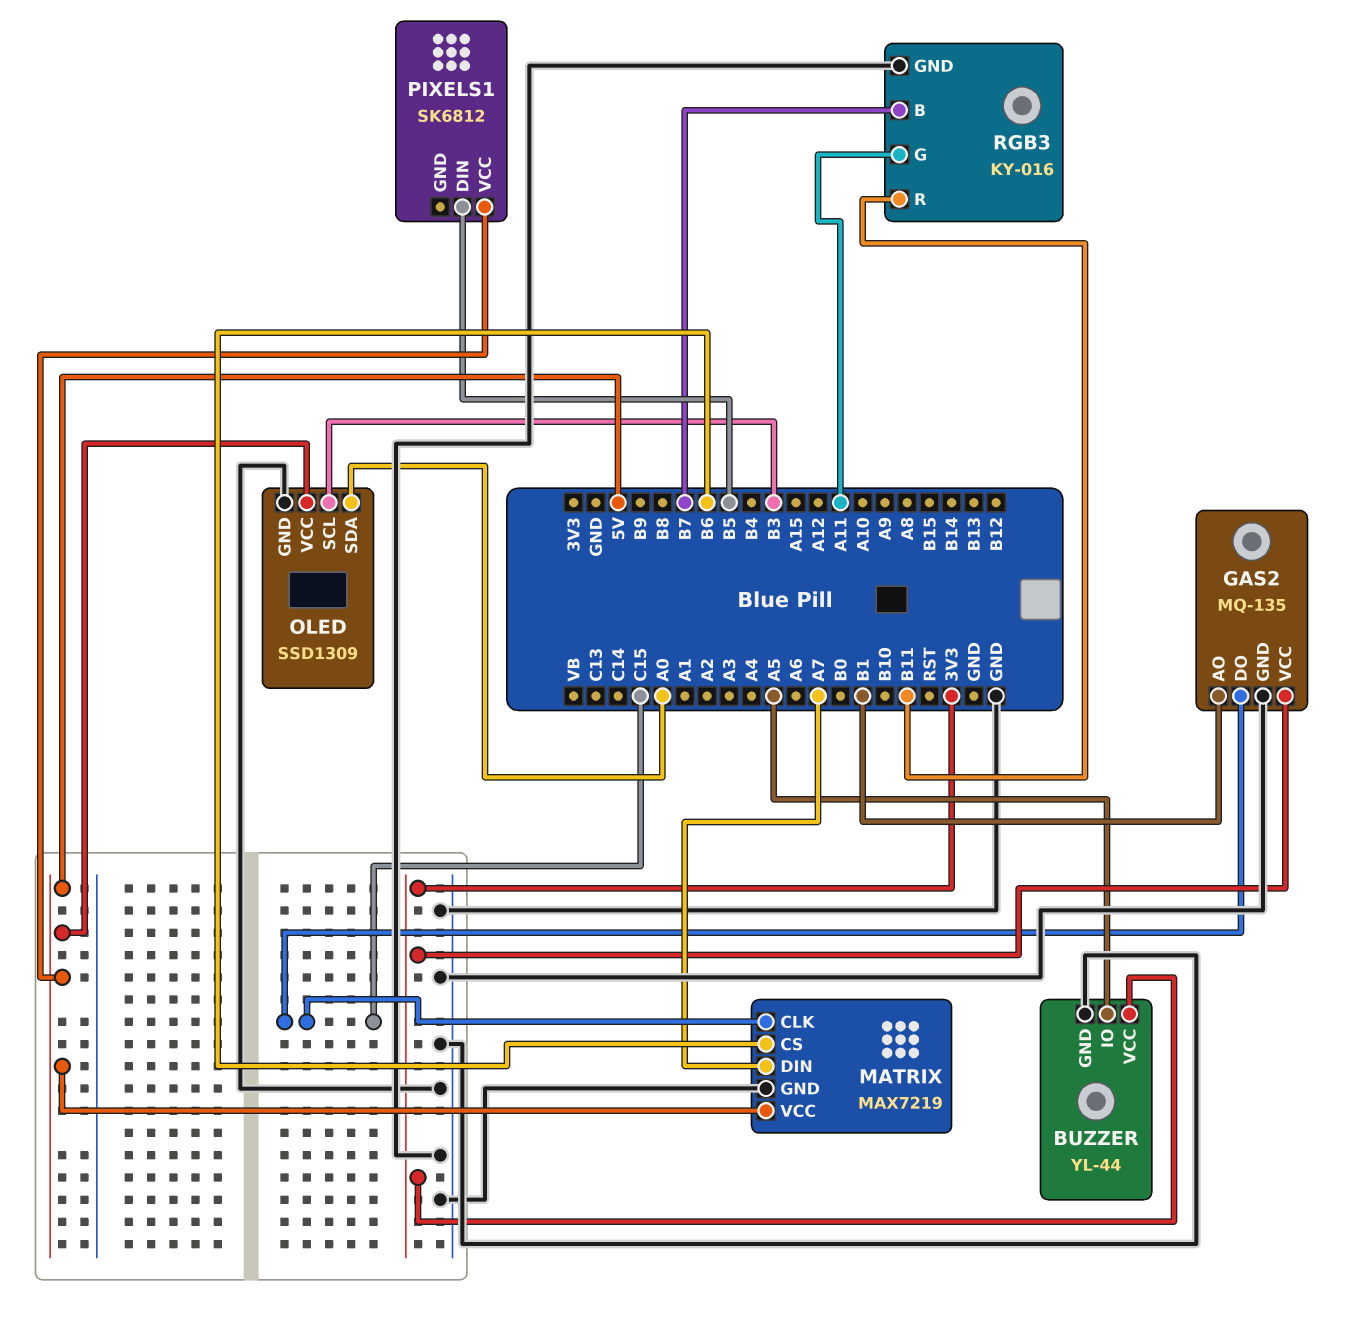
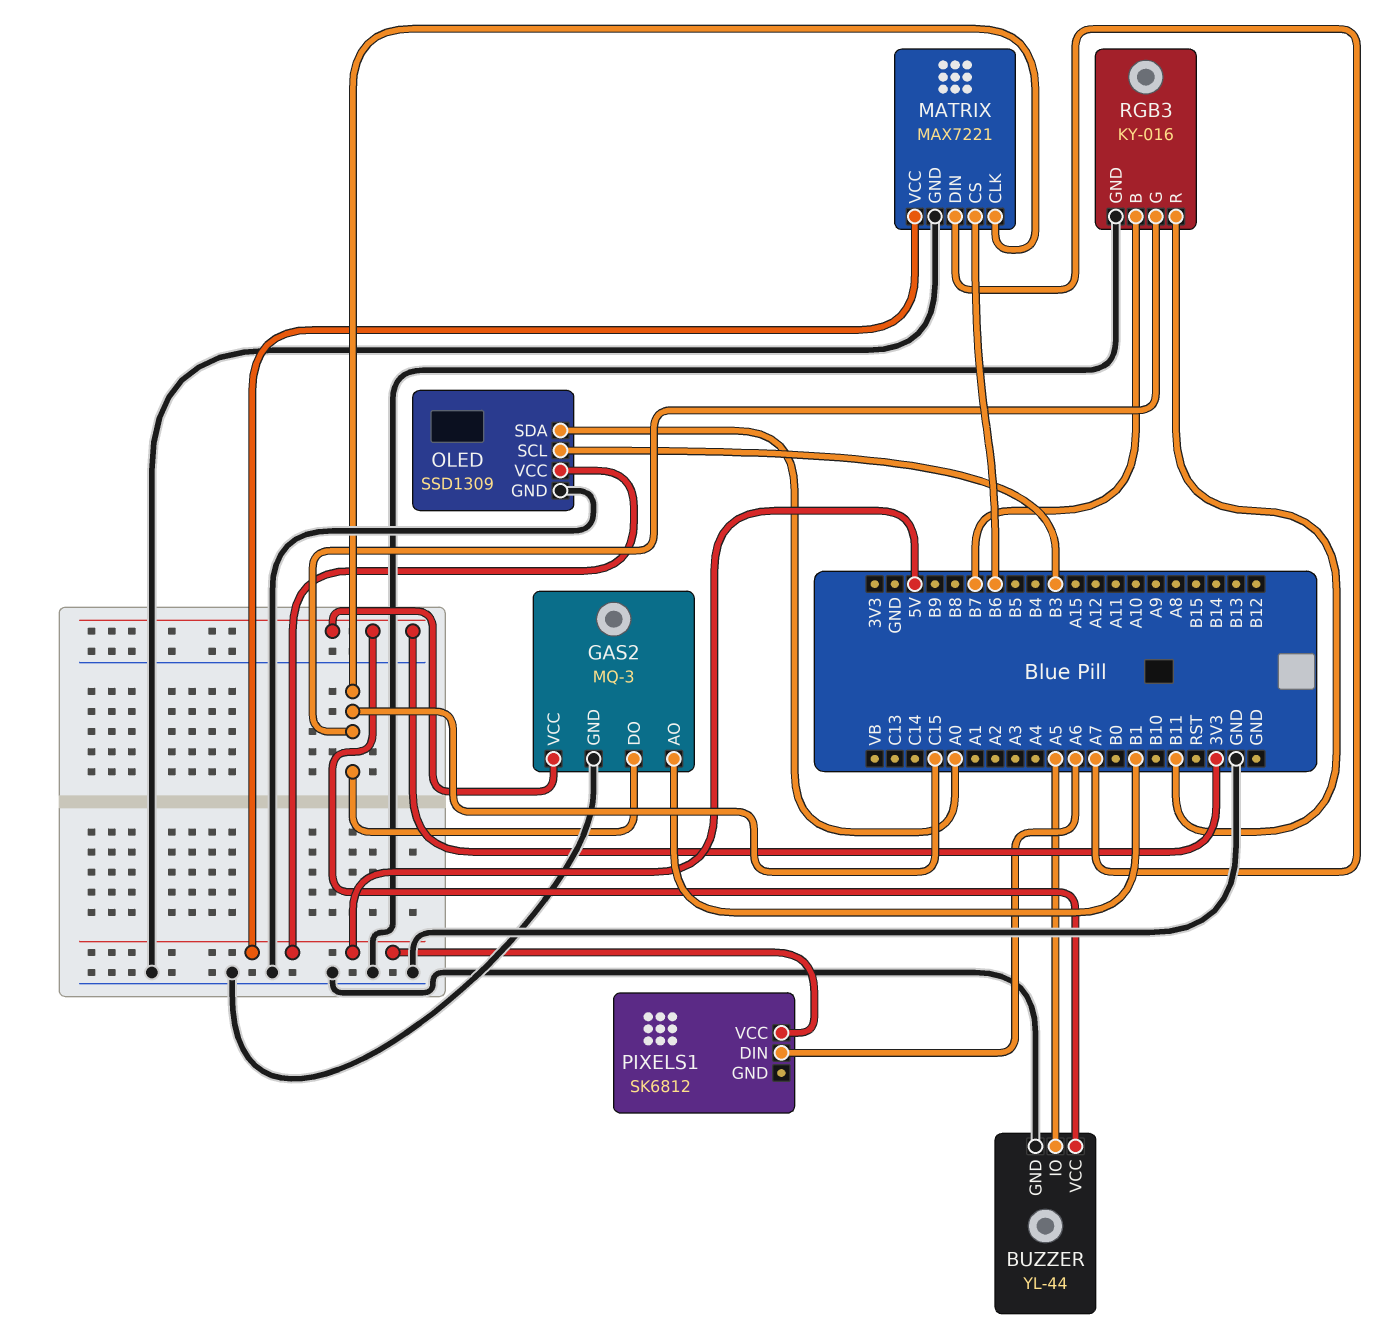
GAS2: MQ-135 -> MQ-3
MATRIX: MAX7219 -> MAX7221
PIXELS1 pin DIN: B5 -> A6
RGB3 pin G: A11 -> C15

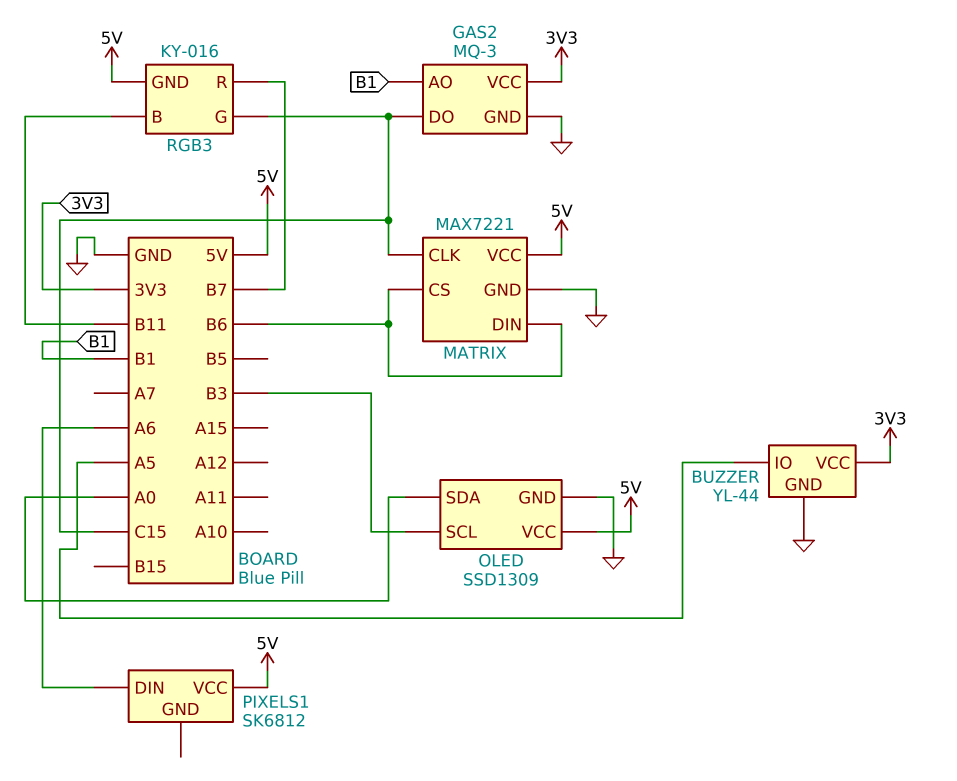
MATRIX pin DIN: A7 -> B6
RGB3 pin B: B7 -> B11
RGB3 pin GND: GND -> 5V
RGB3 pin R: B11 -> B7

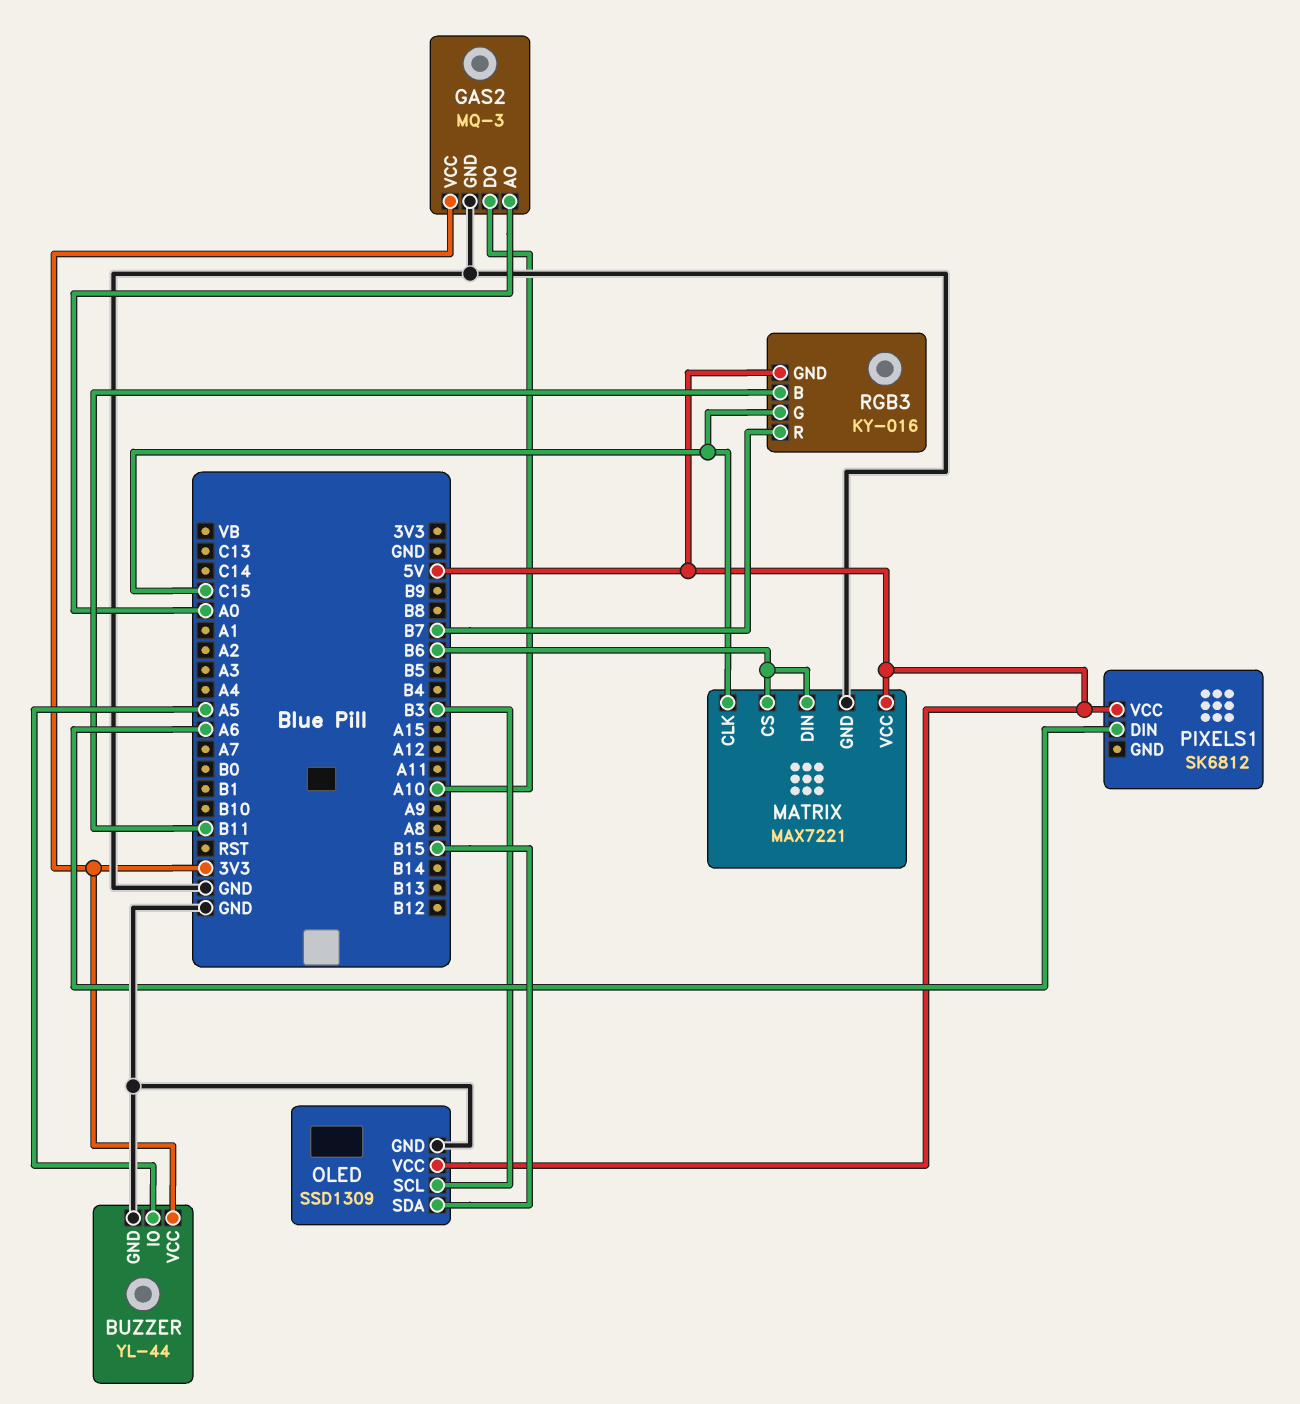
GAS2 pin AO: B1 -> A0
GAS2 pin DO: C15 -> A10
OLED pin SDA: A0 -> B15

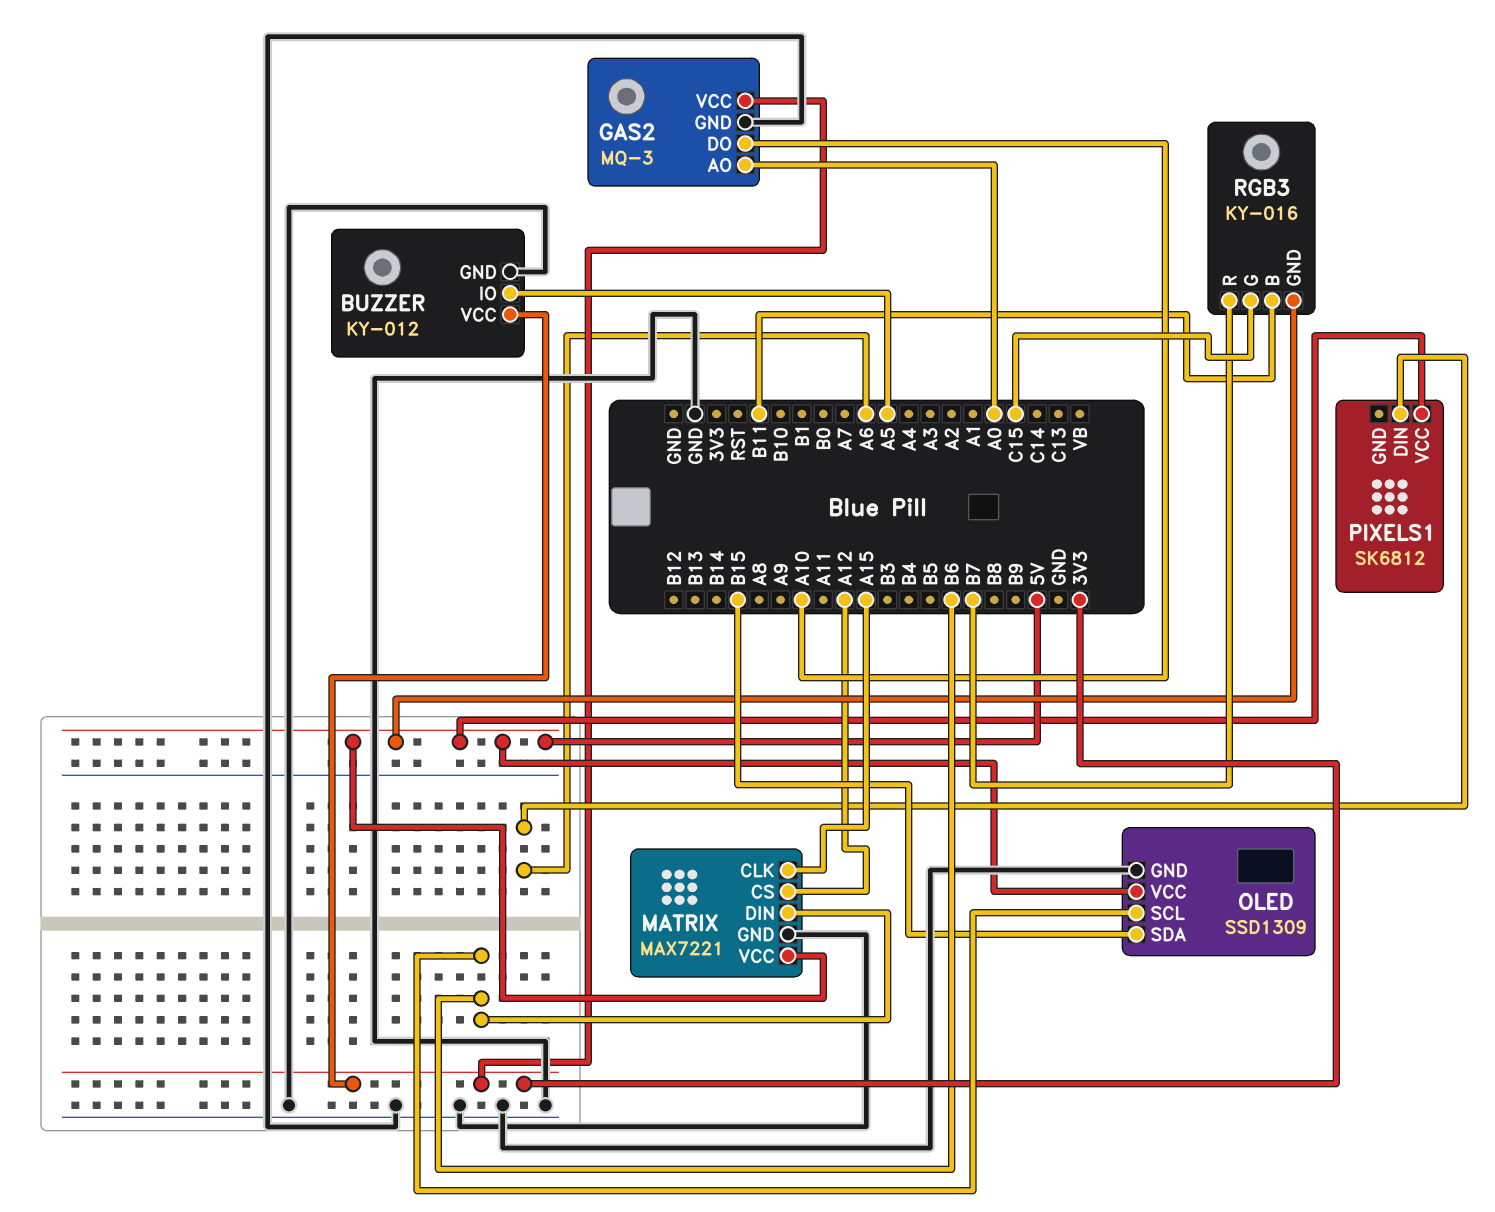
BUZZER: YL-44 -> KY-012
MATRIX pin CLK: C15 -> A15
MATRIX pin CS: B6 -> A12
OLED pin SCL: B3 -> B6

